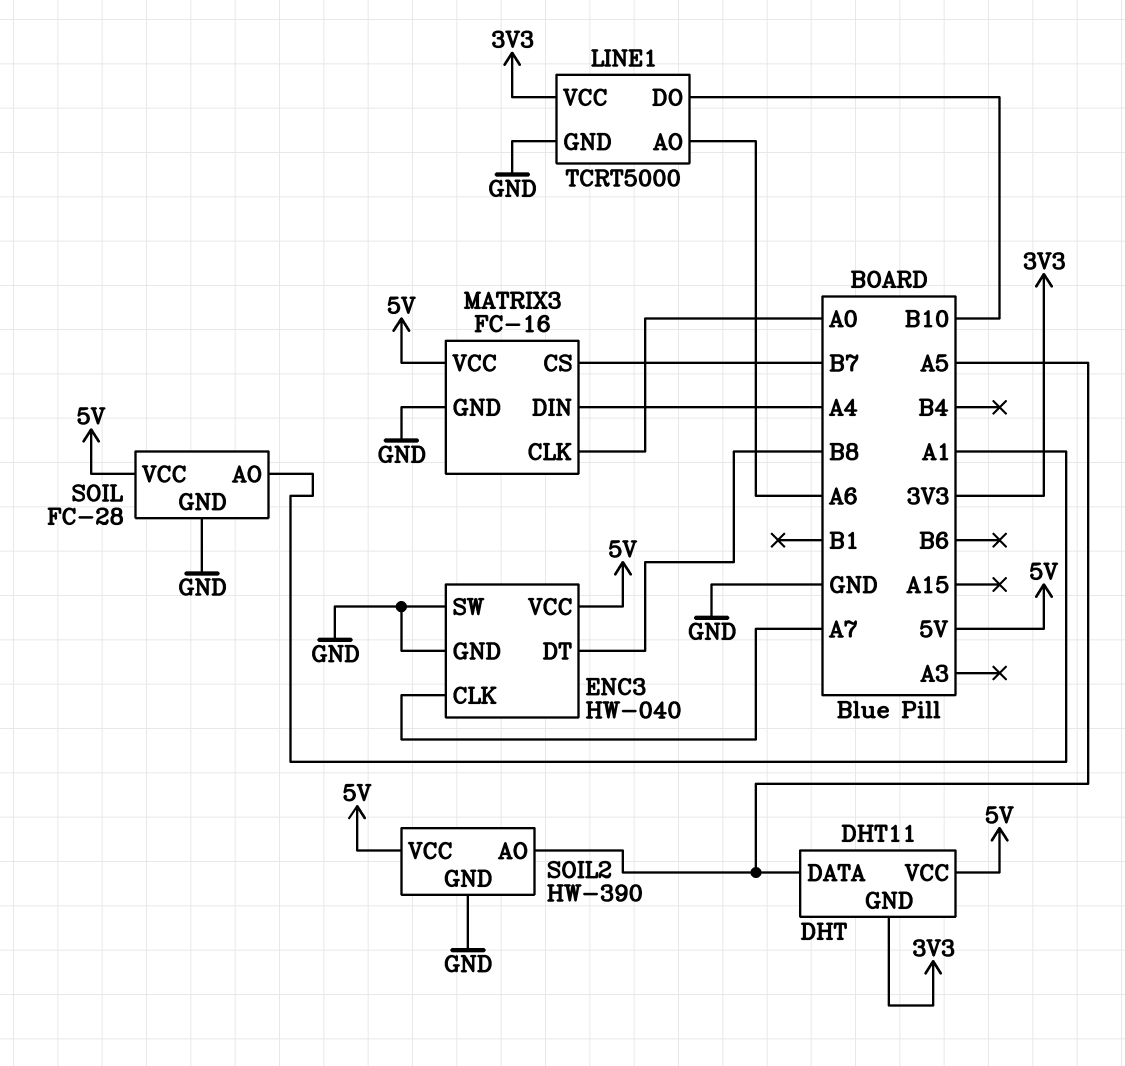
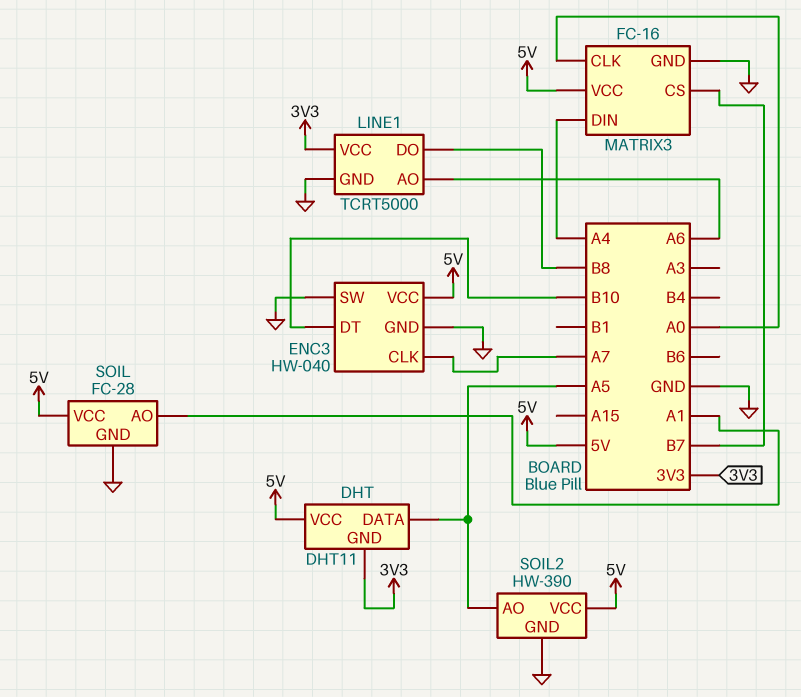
ENC3 pin DT: B8 -> B10
LINE1 pin DO: B10 -> B8

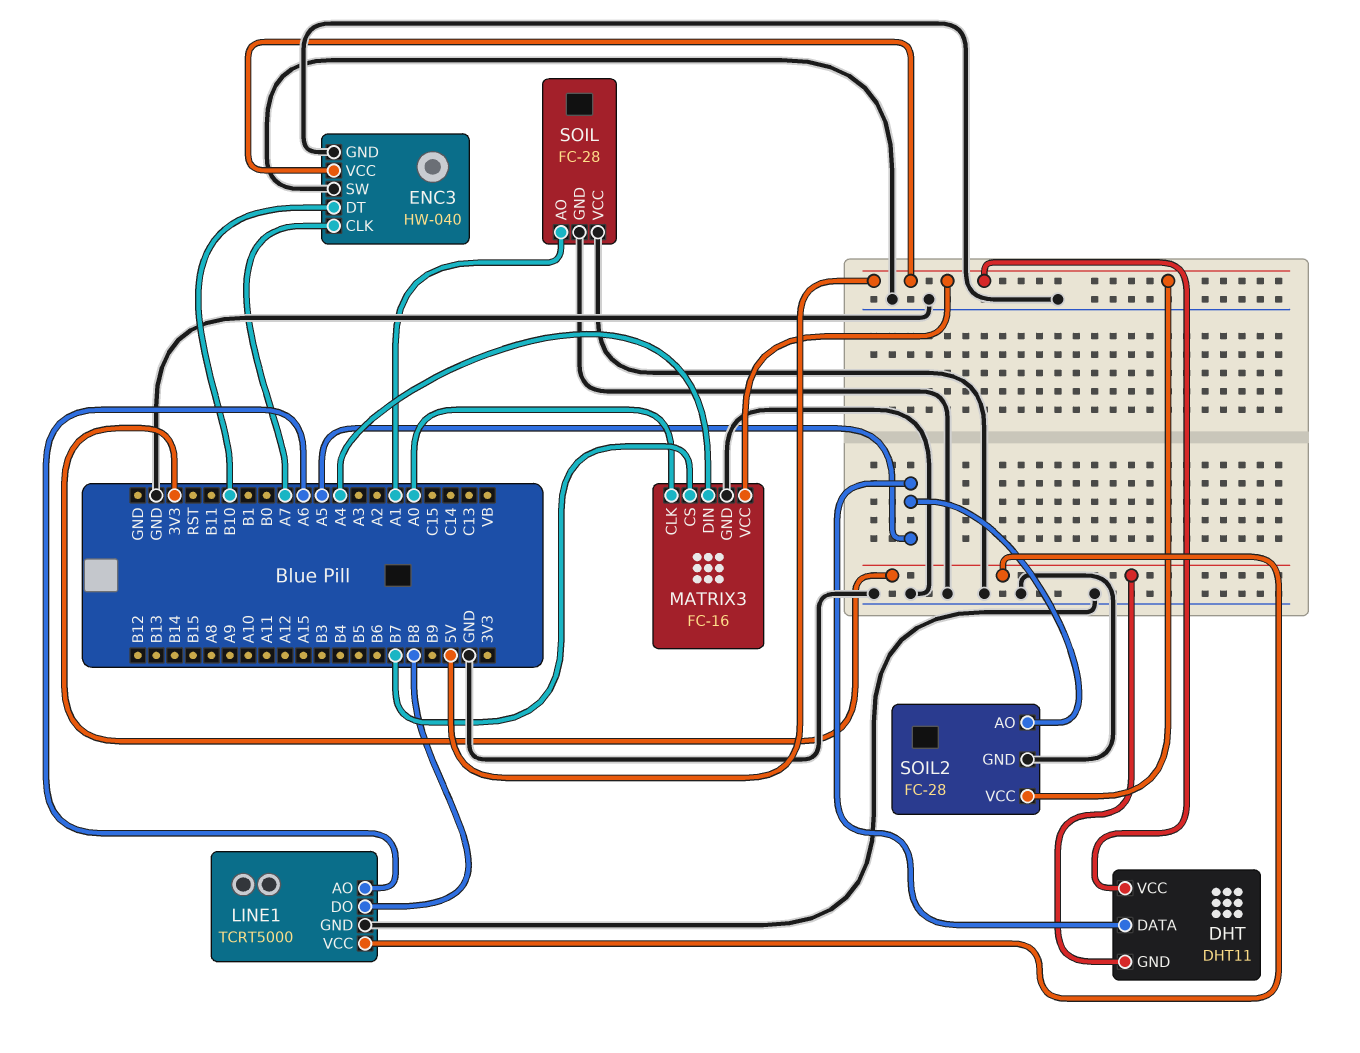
SOIL pin VCC: 5V -> GND
SOIL2: HW-390 -> FC-28

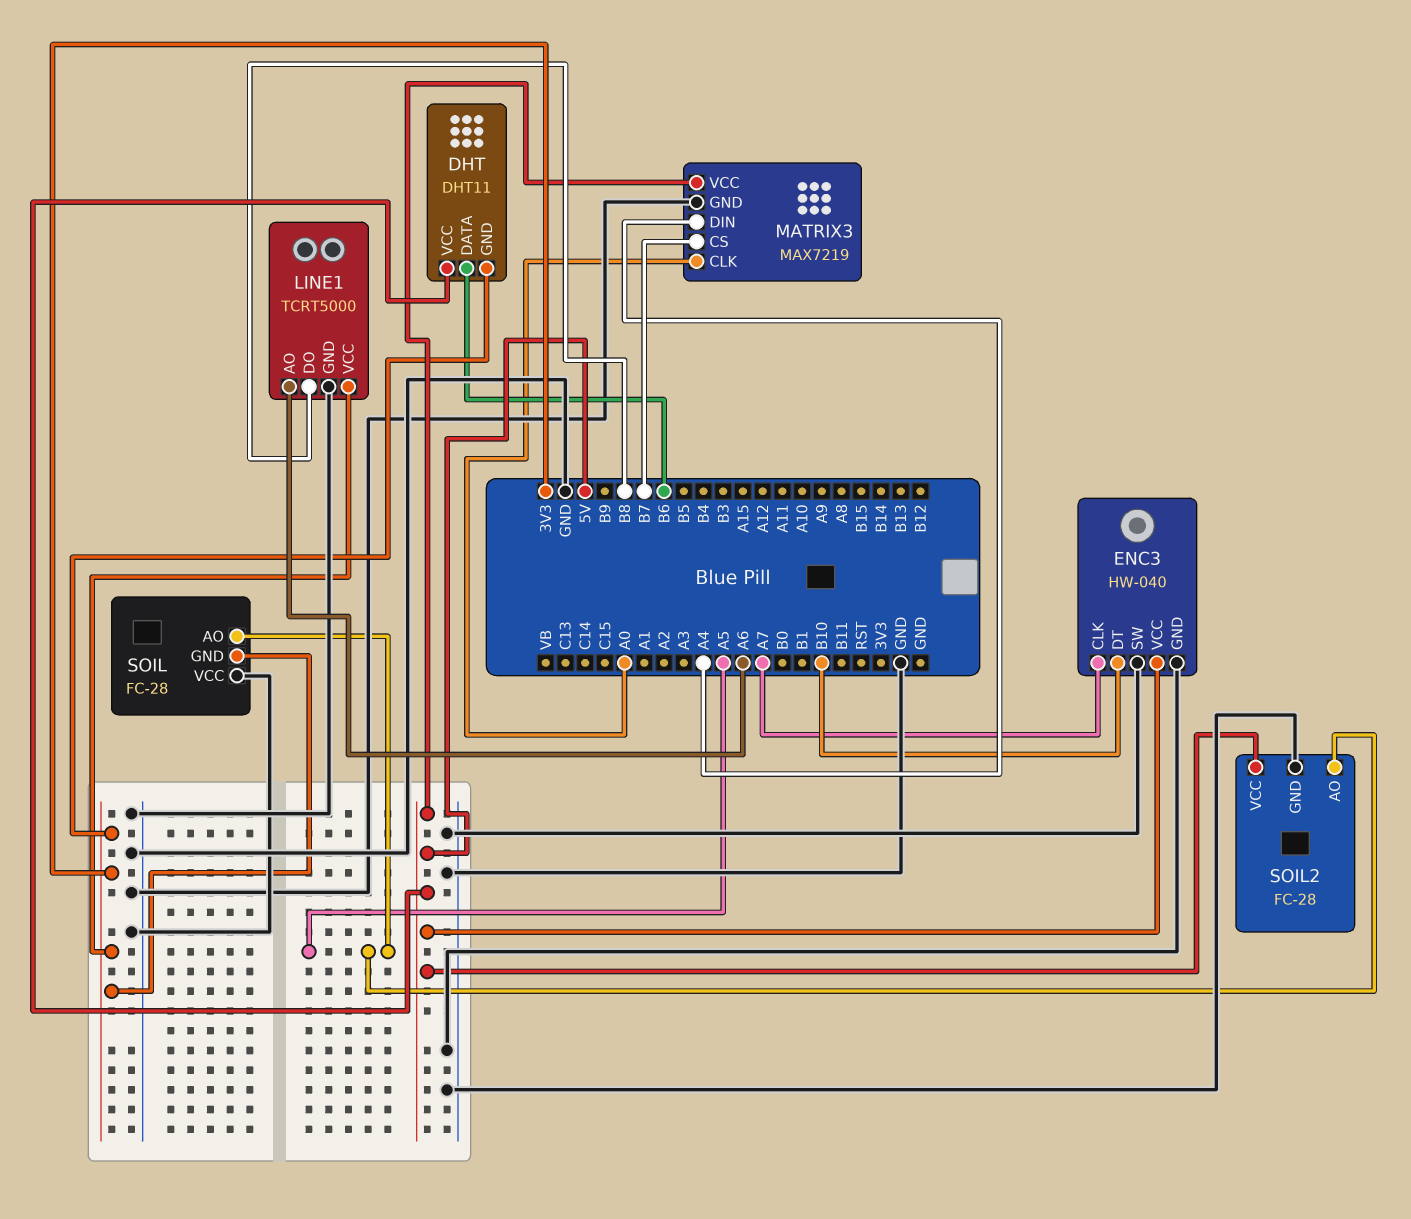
DHT pin DATA: A5 -> B6
MATRIX3: FC-16 -> MAX7219
SOIL pin AO: A1 -> A5
SOIL pin GND: GND -> 3V3

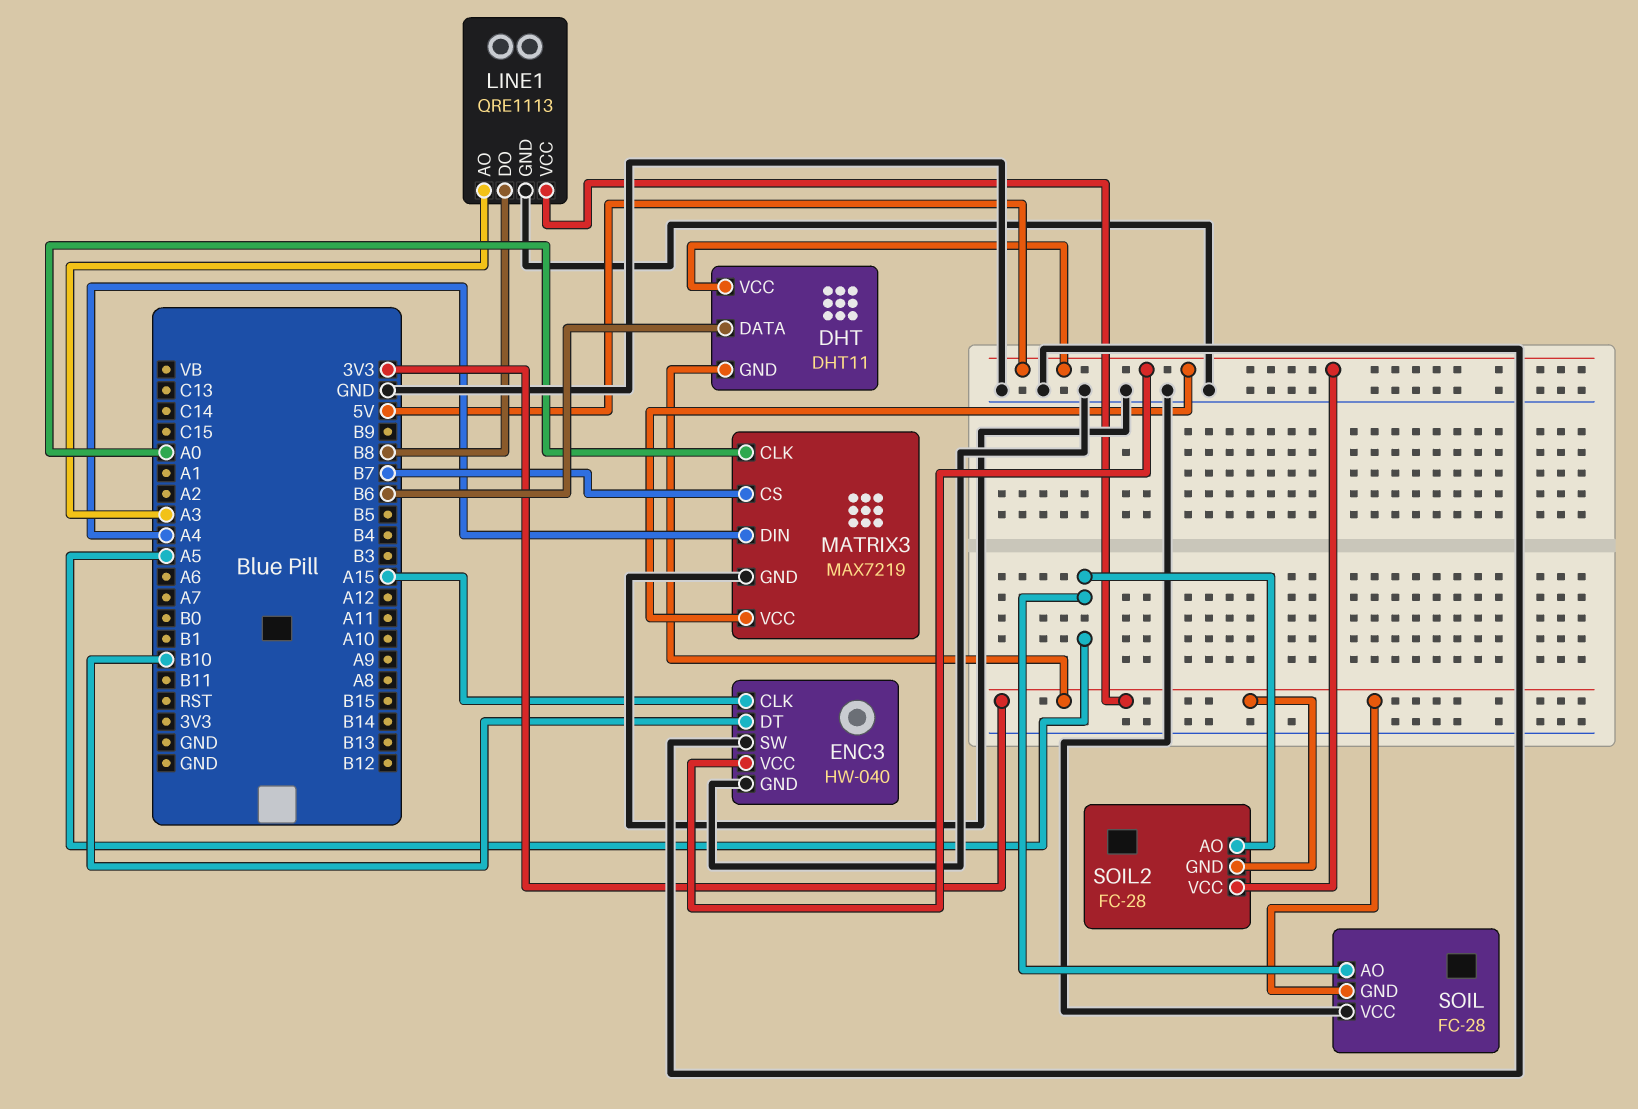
ENC3 pin CLK: A7 -> A15
LINE1: TCRT5000 -> QRE1113
LINE1 pin AO: A6 -> A3
SOIL2 pin GND: GND -> 3V3

